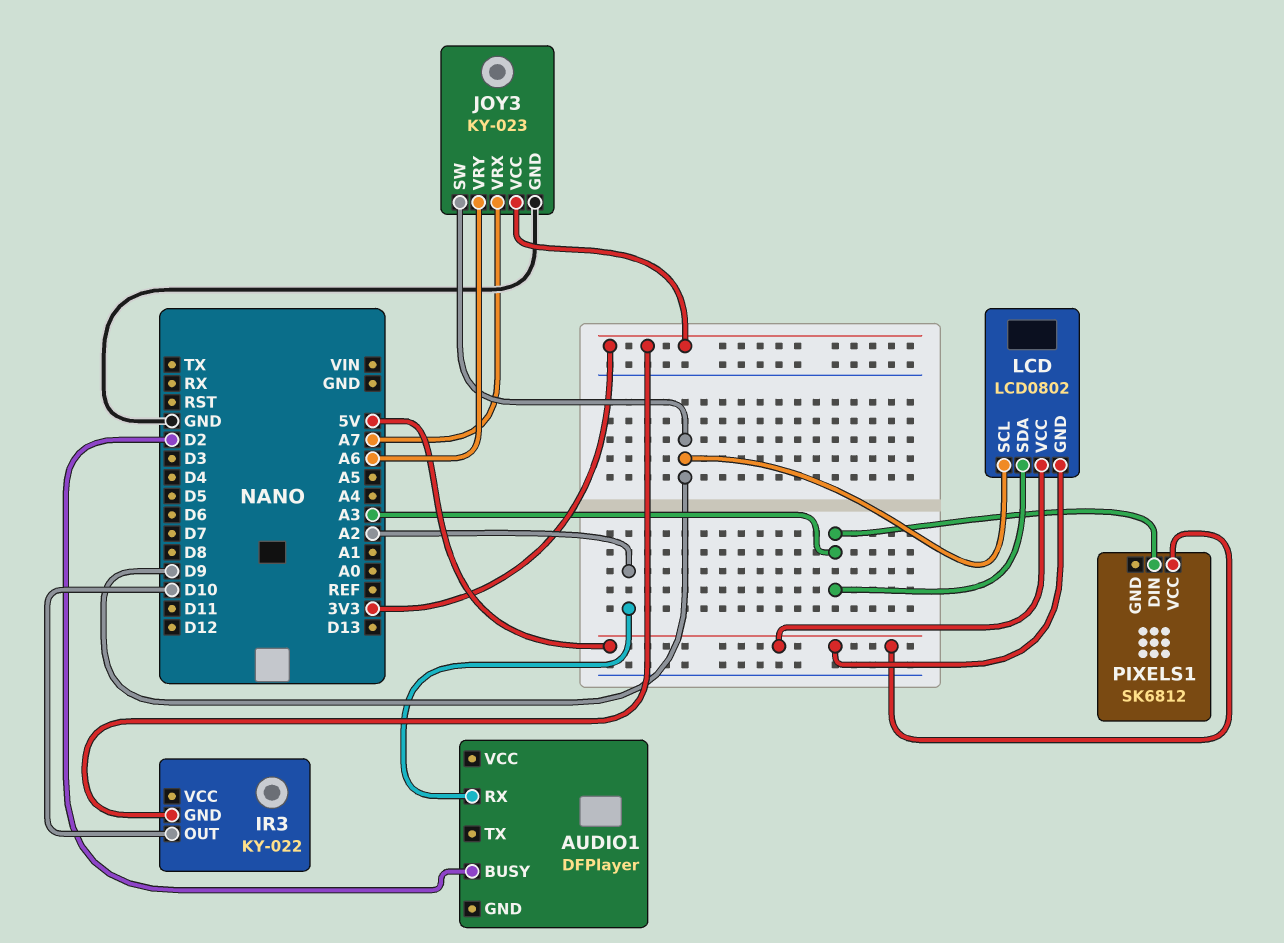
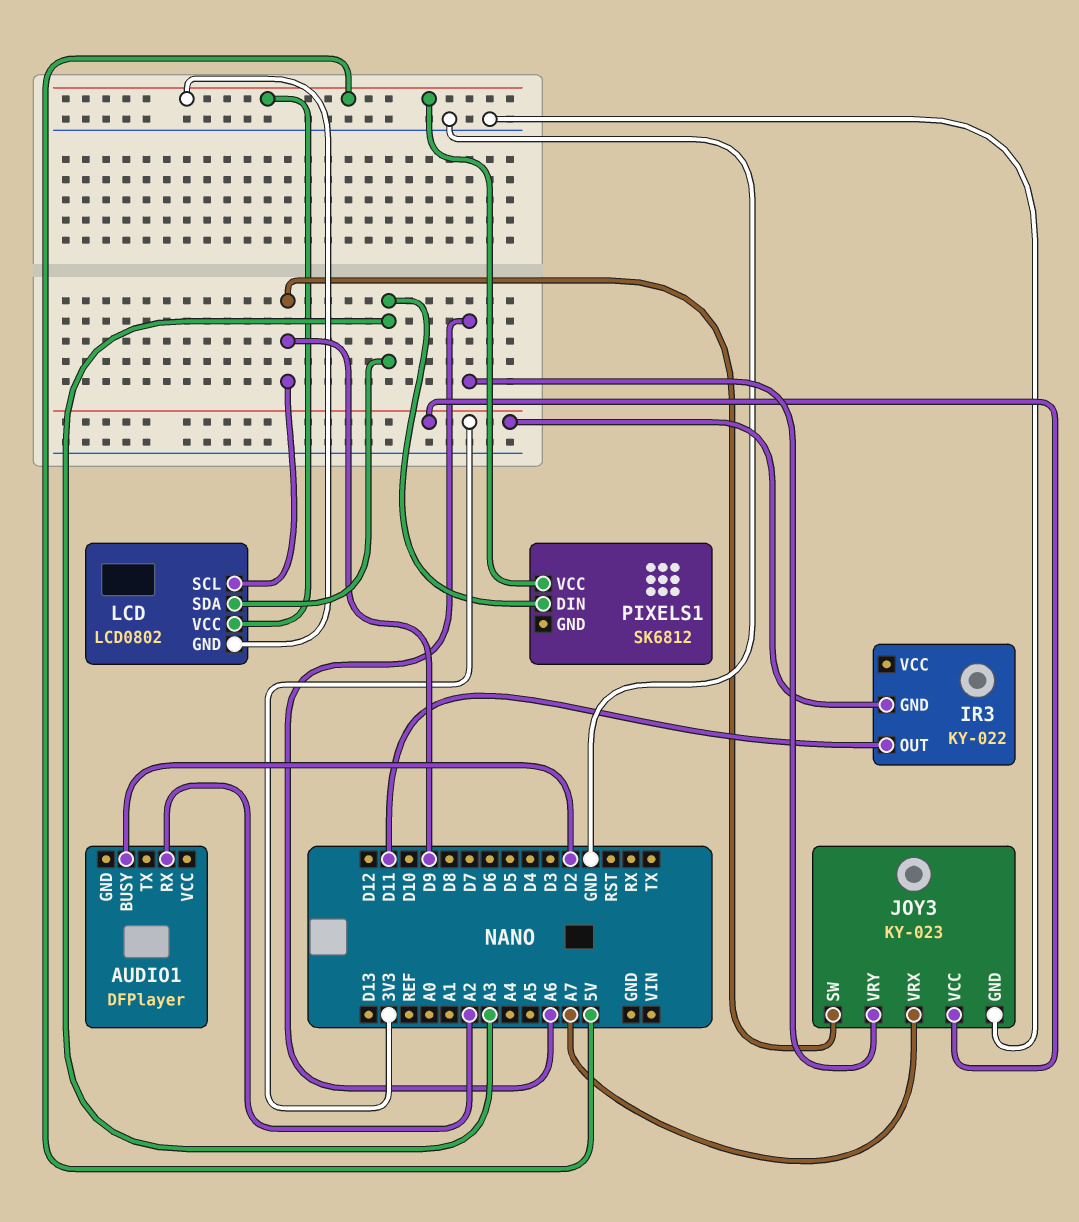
IR3 pin OUT: D10 -> D11

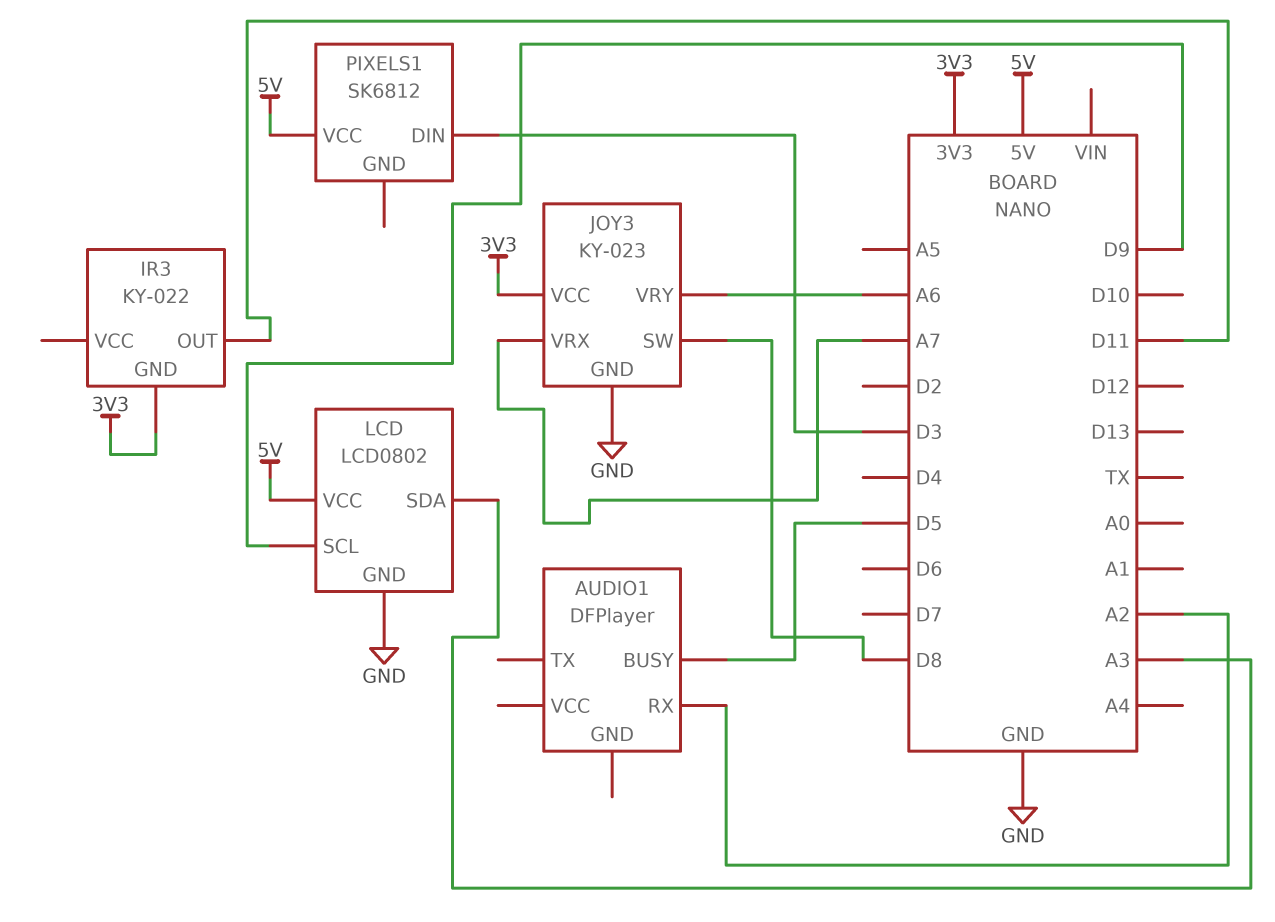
AUDIO1 pin BUSY: D2 -> D5
JOY3 pin SW: D9 -> D8
LCD pin GND: 5V -> GND
PIXELS1 pin DIN: A3 -> D3

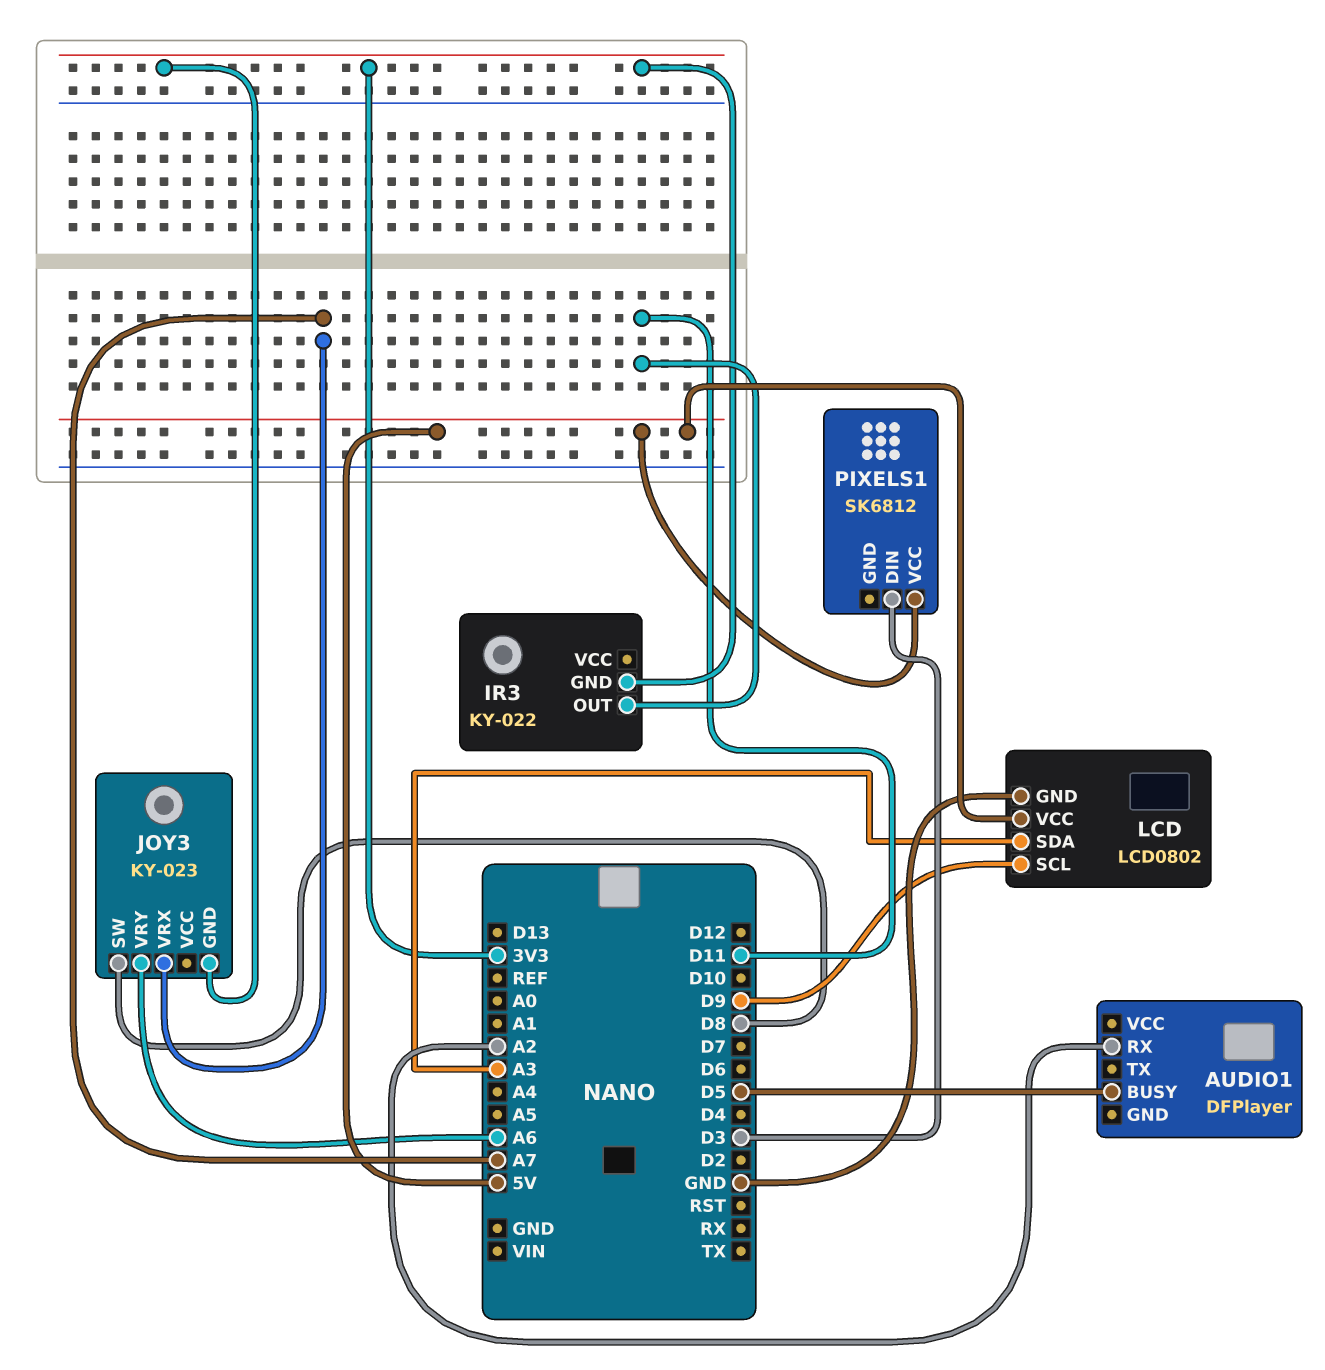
JOY3 pin GND: GND -> 3V3
JOY3 pin VCC: 3V3 -> none

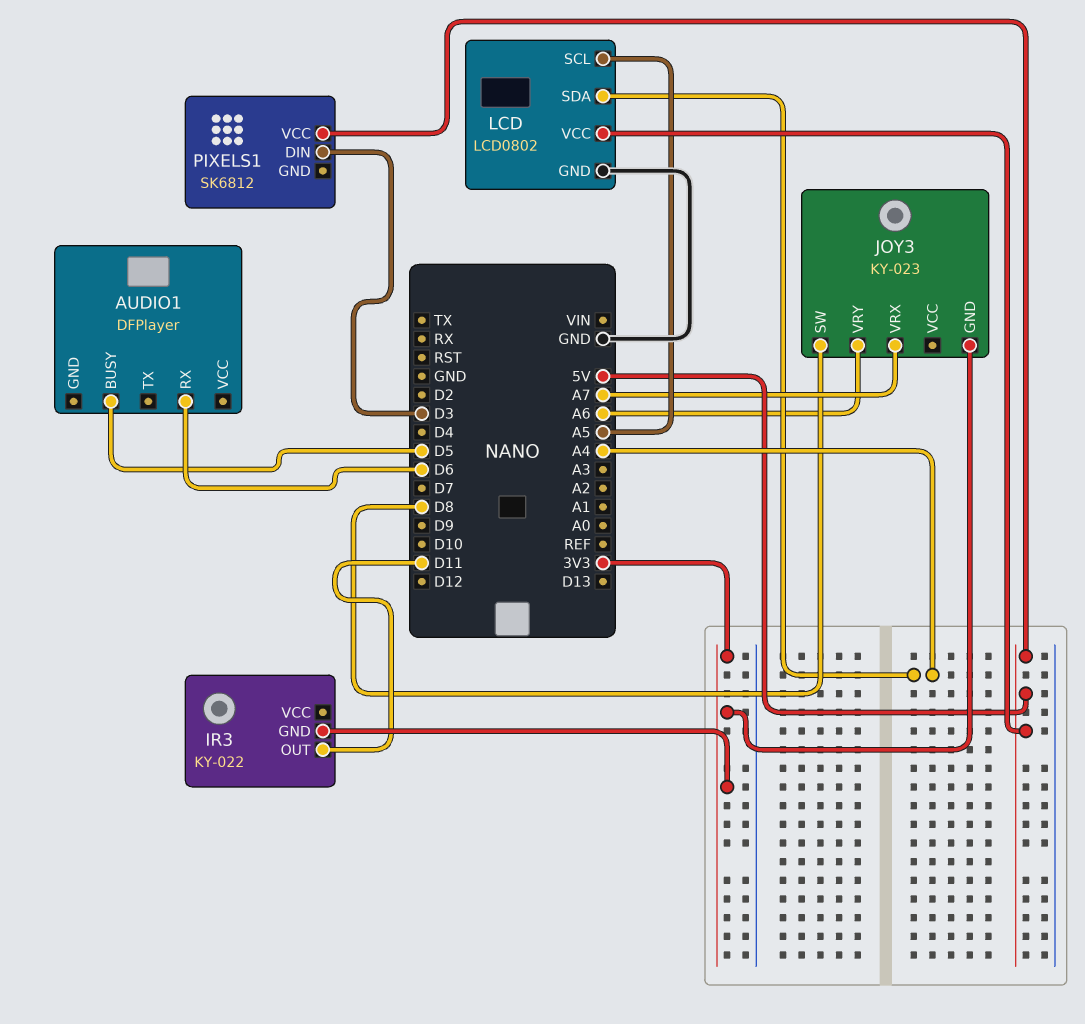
AUDIO1 pin RX: A2 -> D6
LCD pin SCL: D9 -> A5
LCD pin SDA: A3 -> A4

